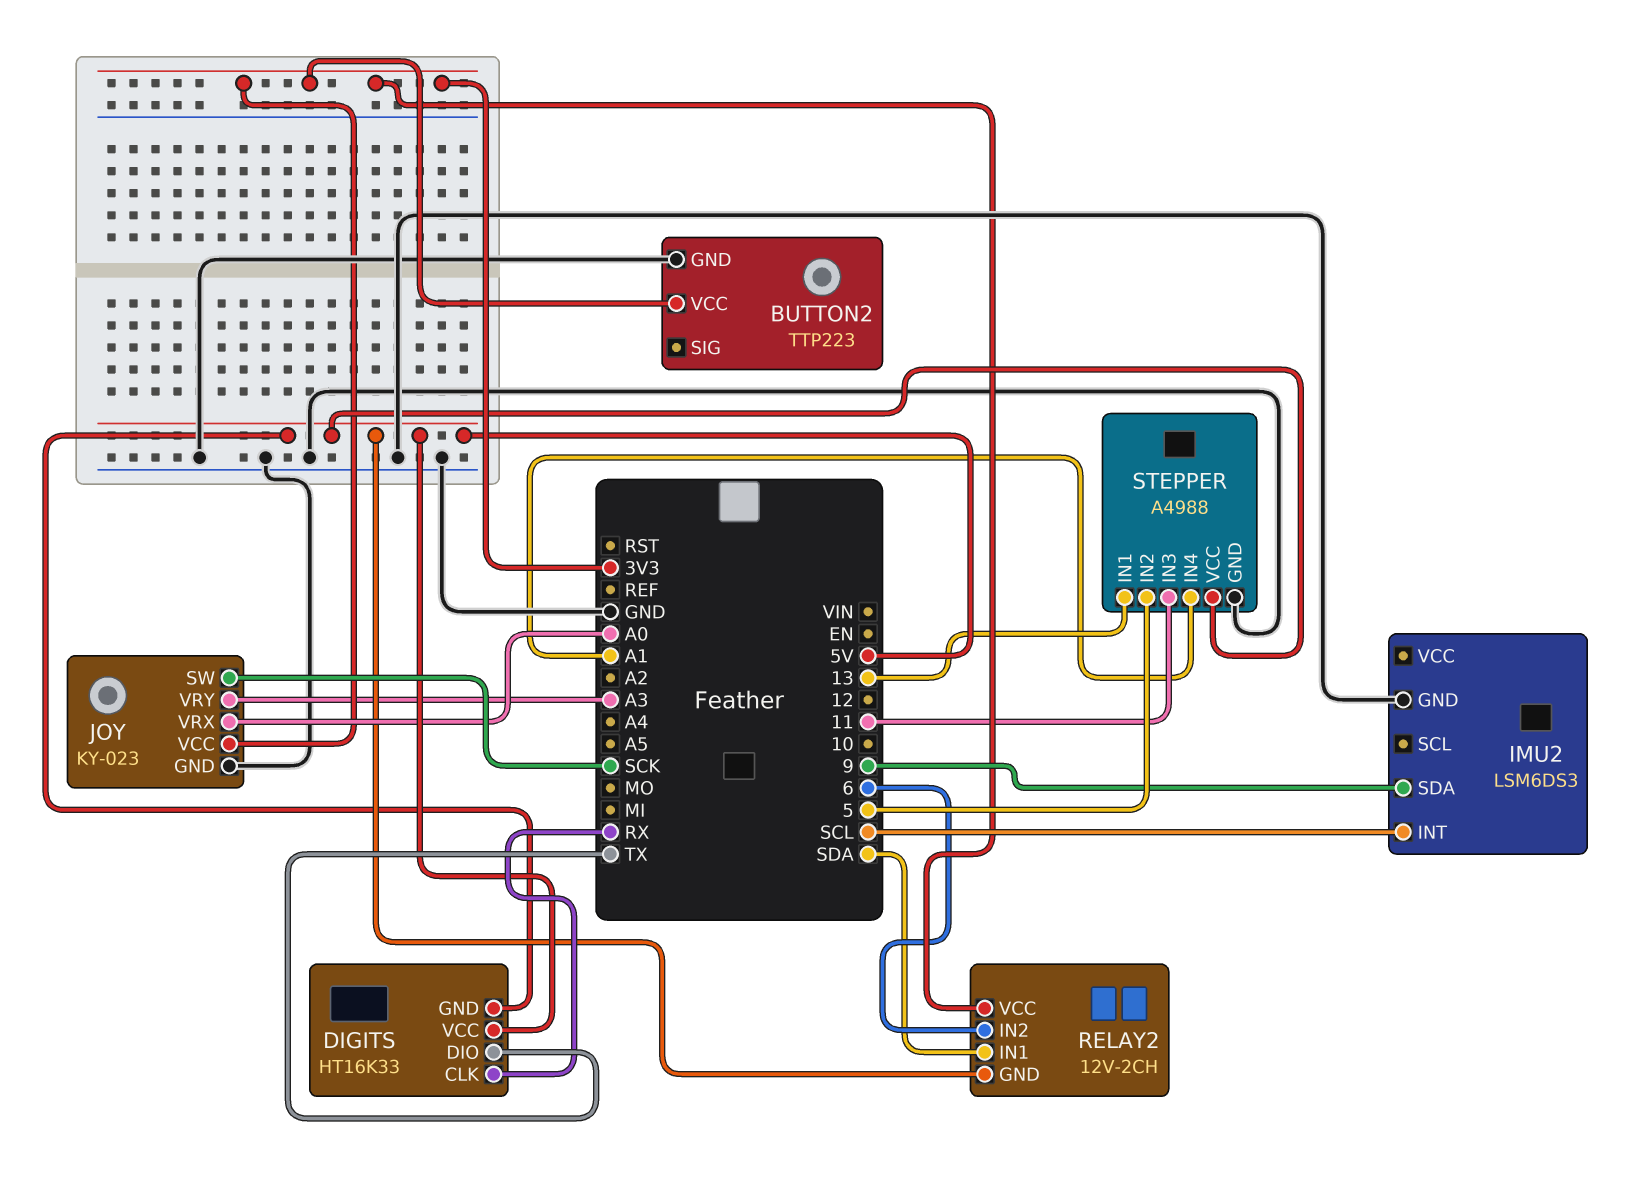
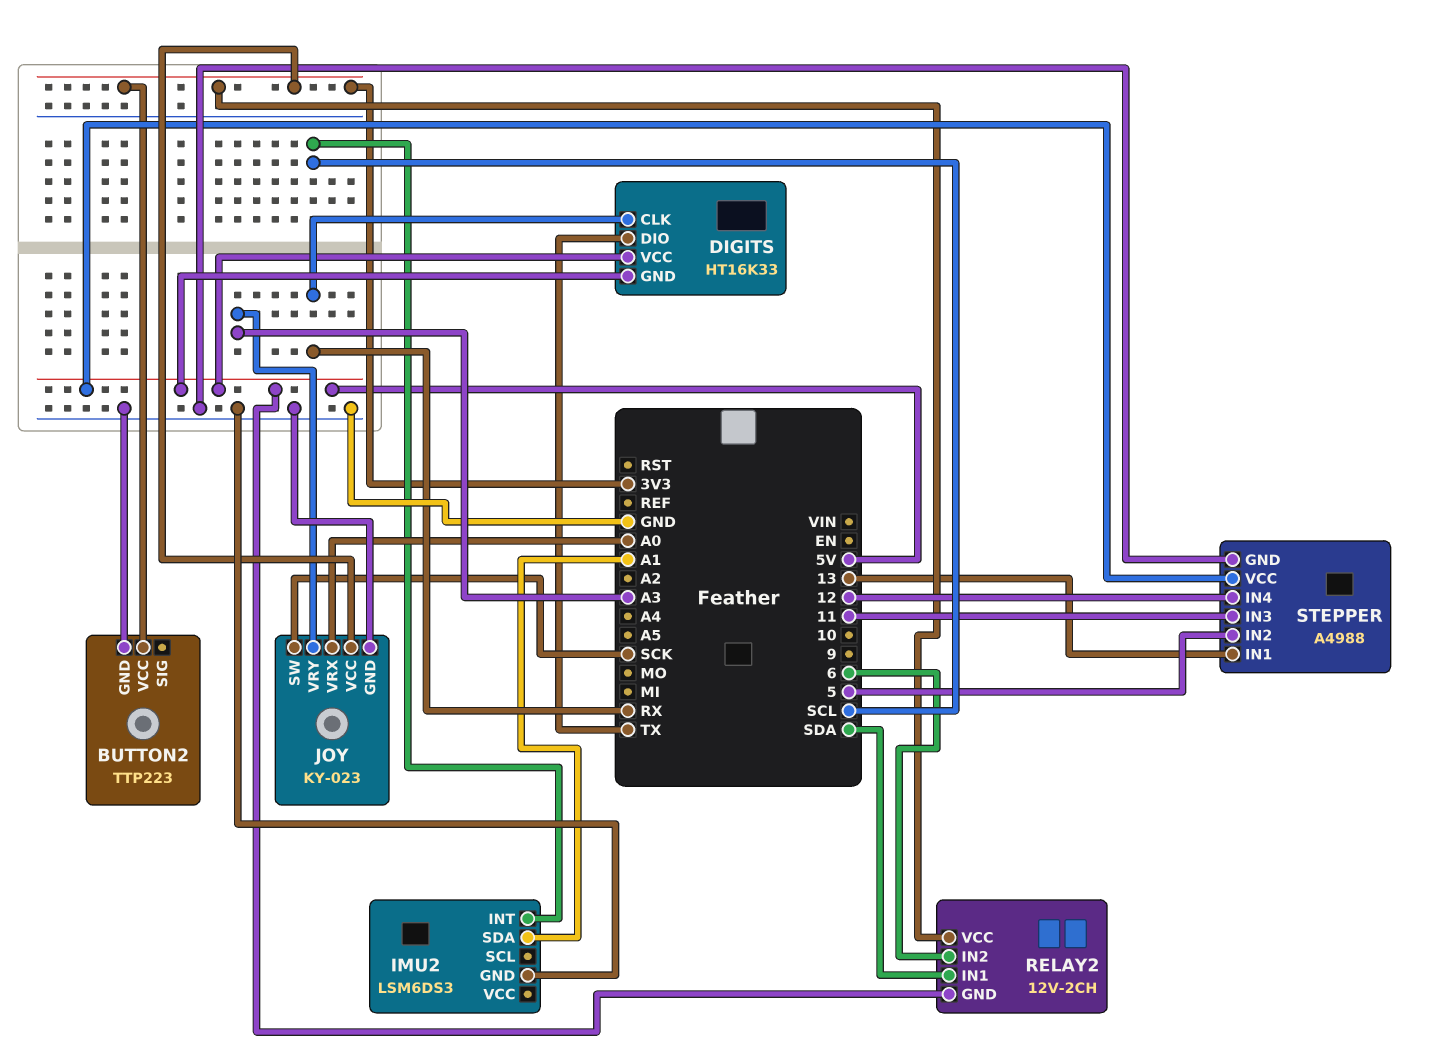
IMU2 pin SDA: 9 -> A1
STEPPER pin IN4: A1 -> 12

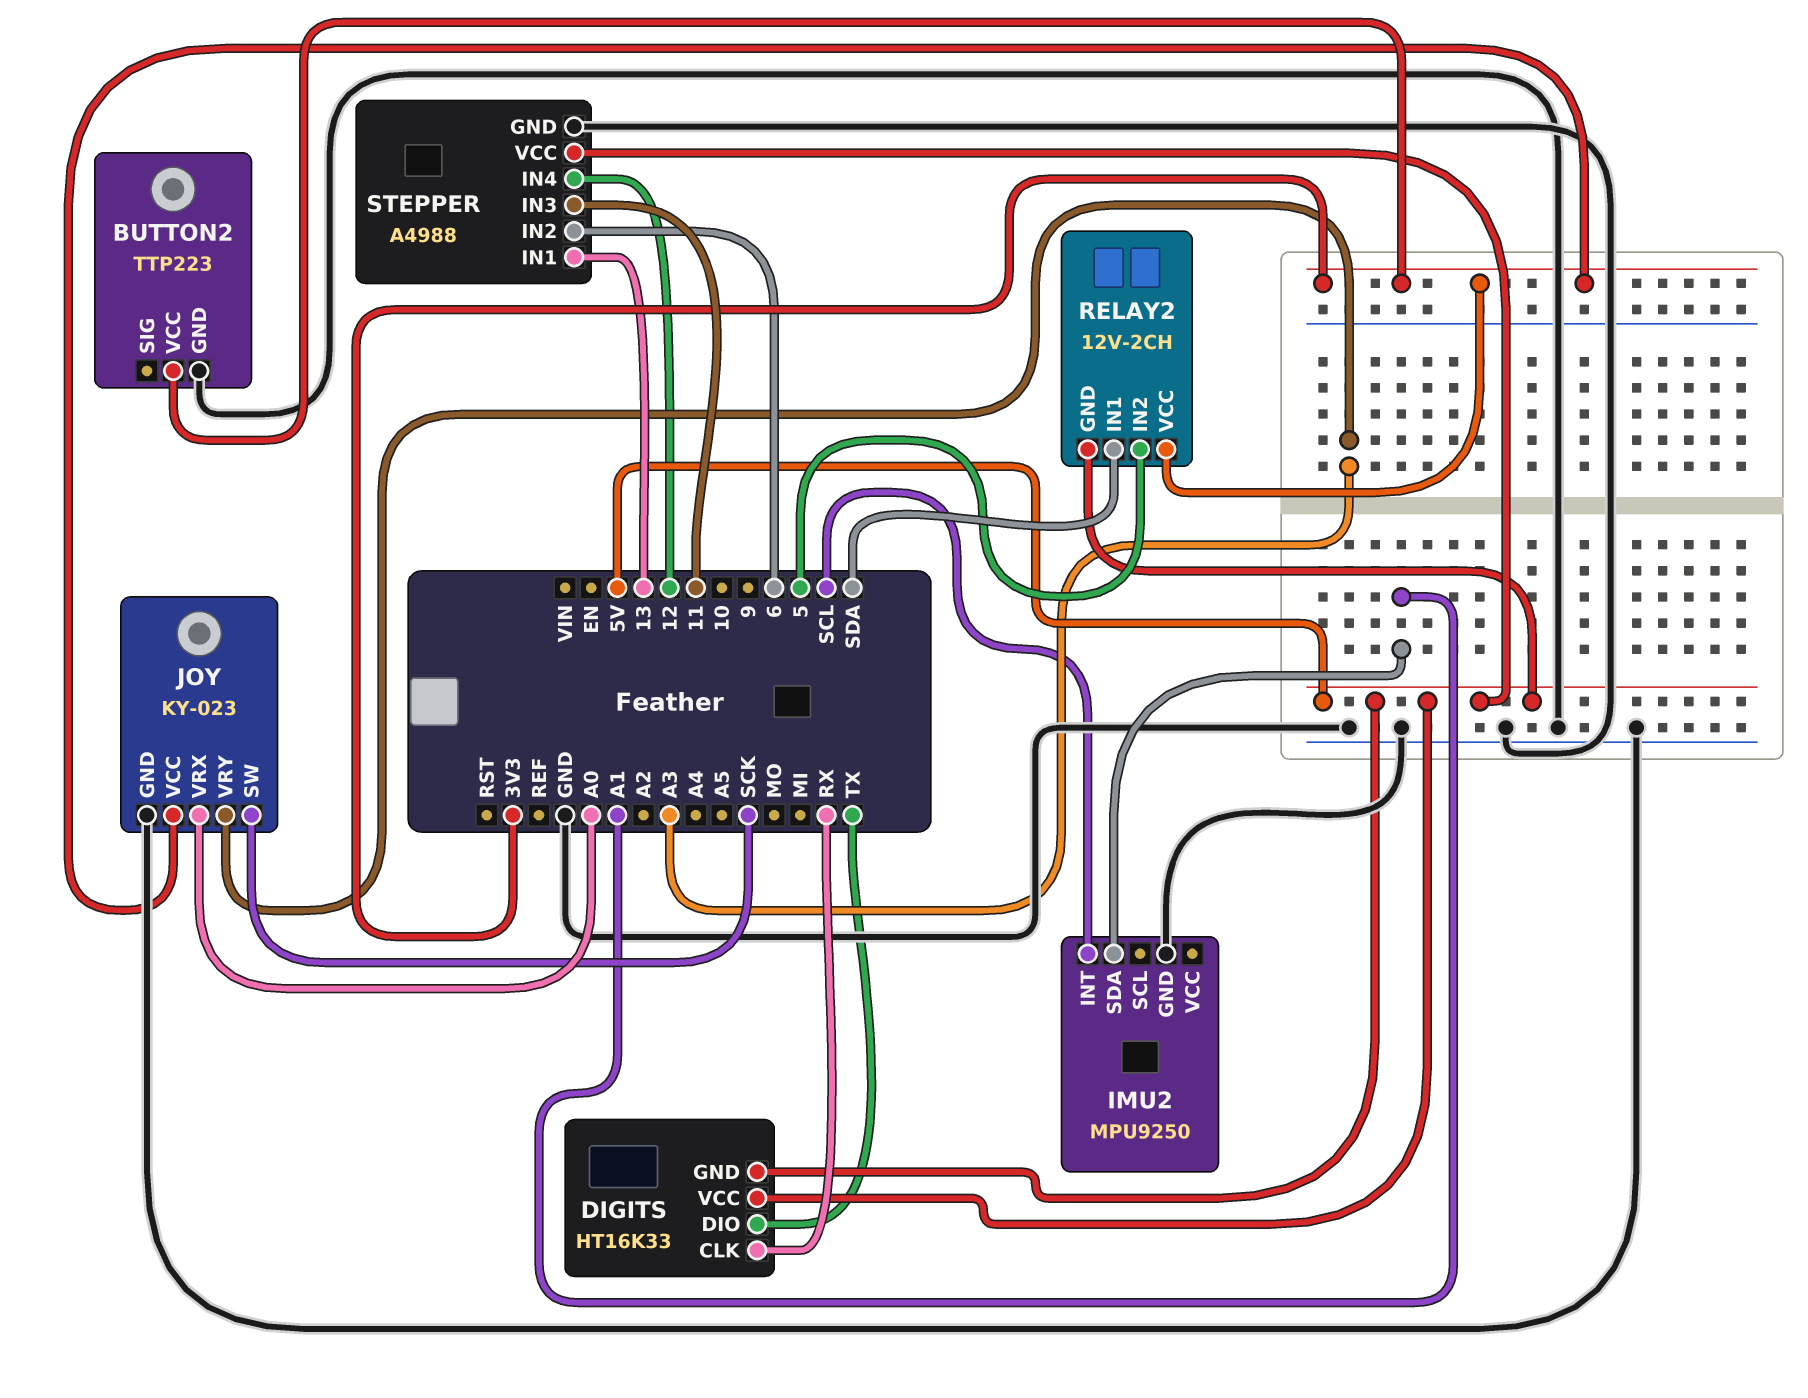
IMU2: LSM6DS3 -> MPU9250
RELAY2 pin IN2: 6 -> 5
STEPPER pin IN2: 5 -> 6

